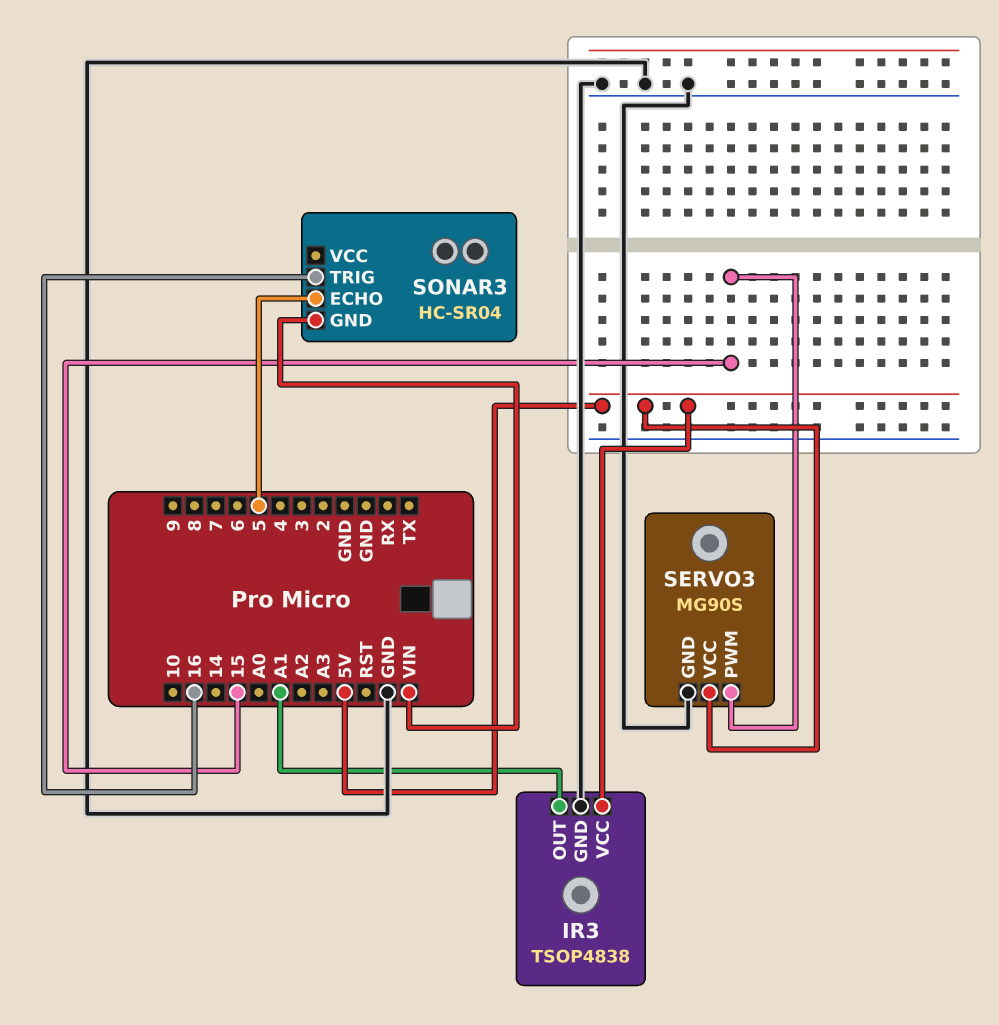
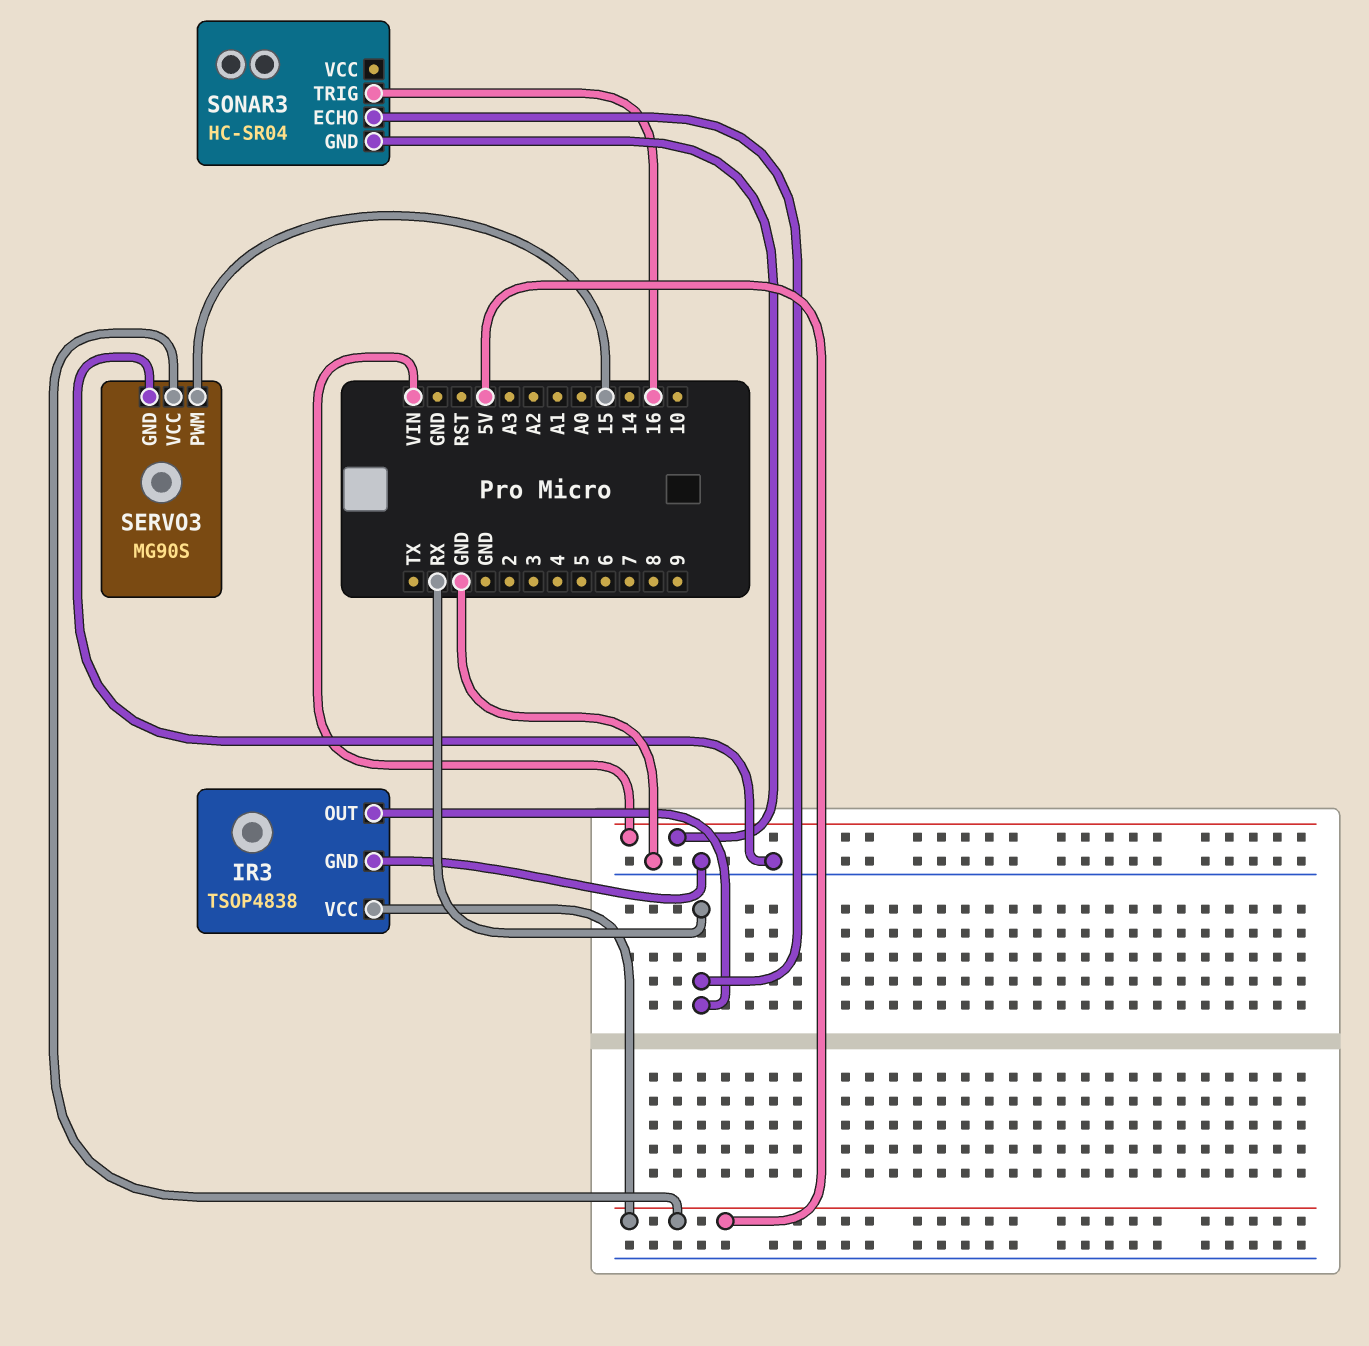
IR3 pin OUT: A1 -> RX
SONAR3 pin ECHO: 5 -> RX

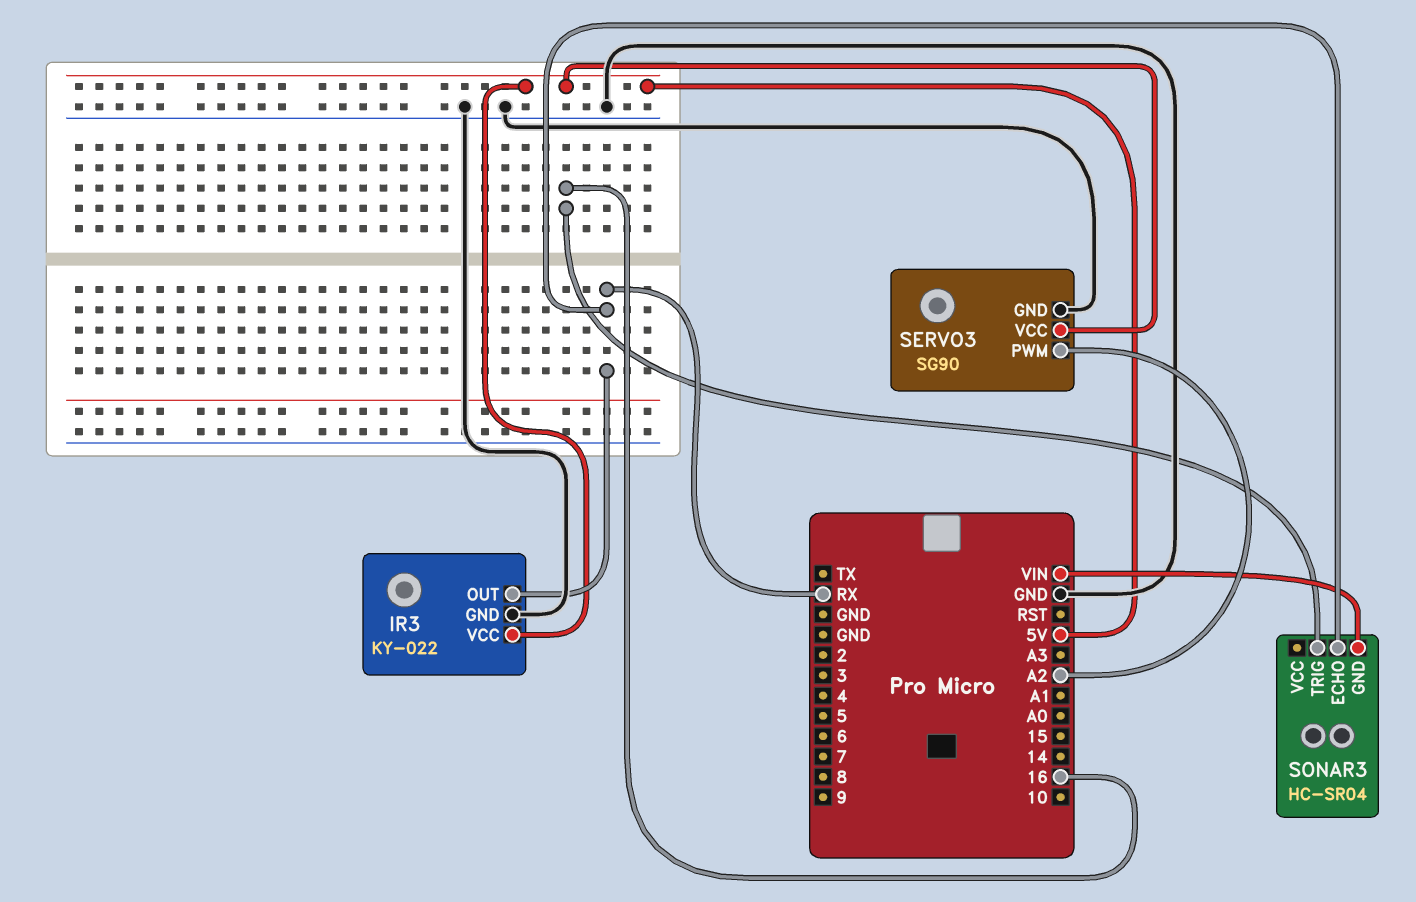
IR3: TSOP4838 -> KY-022
SERVO3: MG90S -> SG90
SERVO3 pin PWM: 15 -> A2

